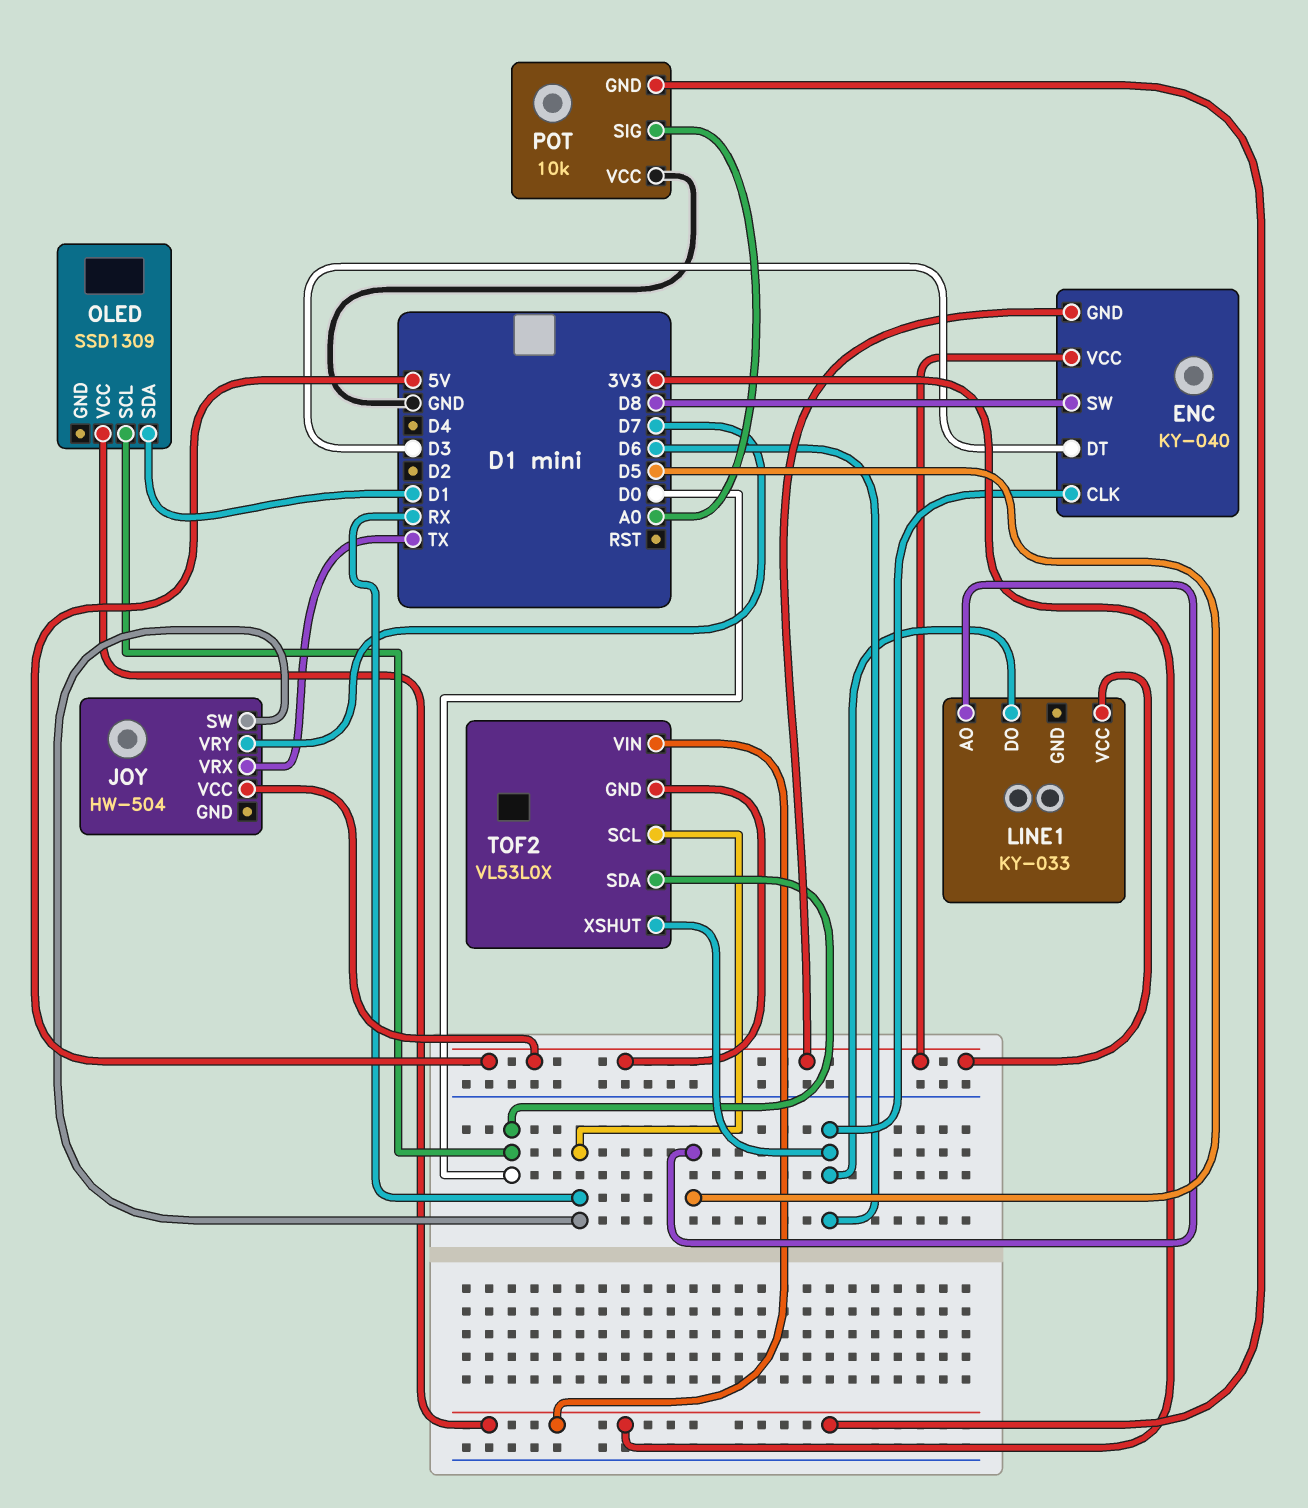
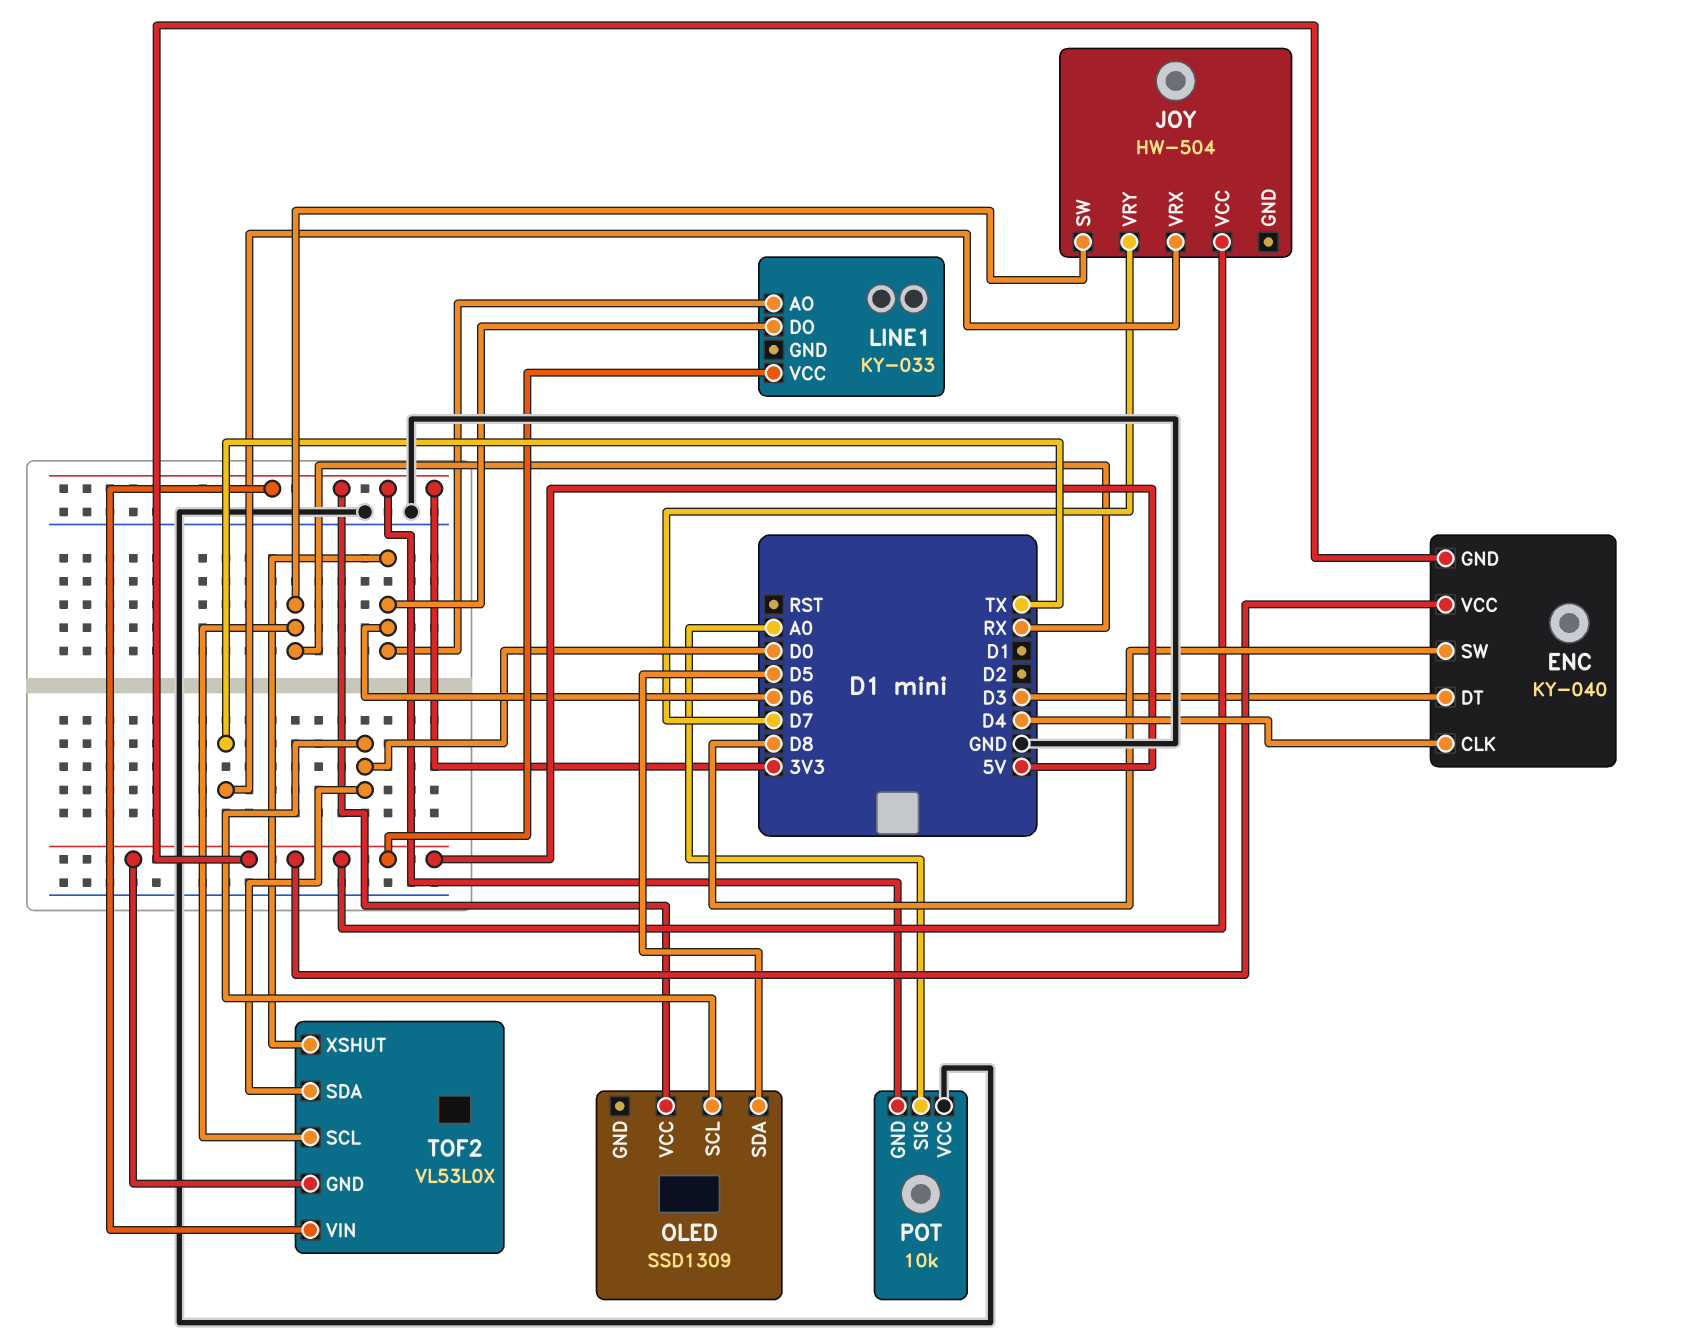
ENC pin CLK: D6 -> D4
LINE1 pin AO: D5 -> D6
OLED pin SDA: D1 -> D5

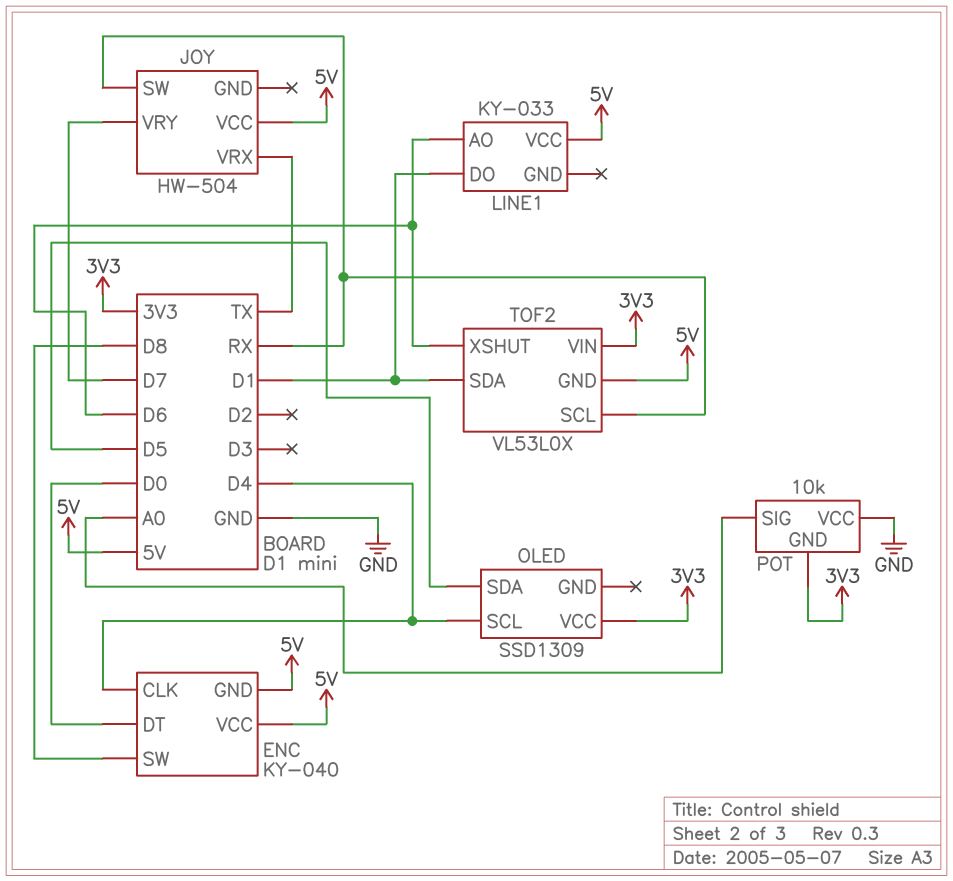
ENC pin DT: D3 -> D0
LINE1 pin DO: D6 -> D1
OLED pin SCL: D0 -> D4
TOF2 pin SDA: D0 -> D1

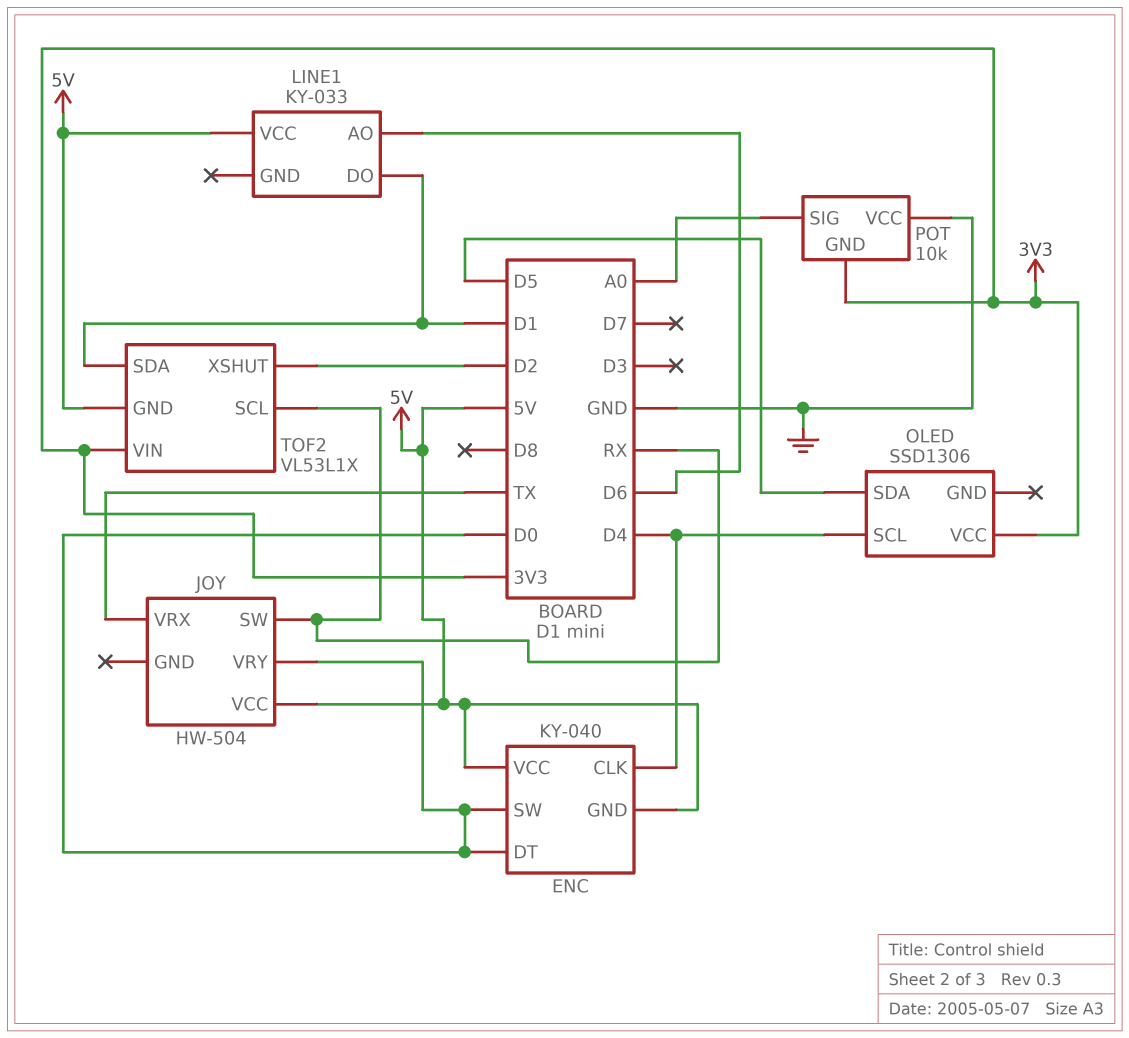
ENC pin SW: D8 -> D0
JOY pin VRY: D7 -> D0
OLED: SSD1309 -> SSD1306
TOF2: VL53L0X -> VL53L1X
TOF2 pin XSHUT: D6 -> D2

